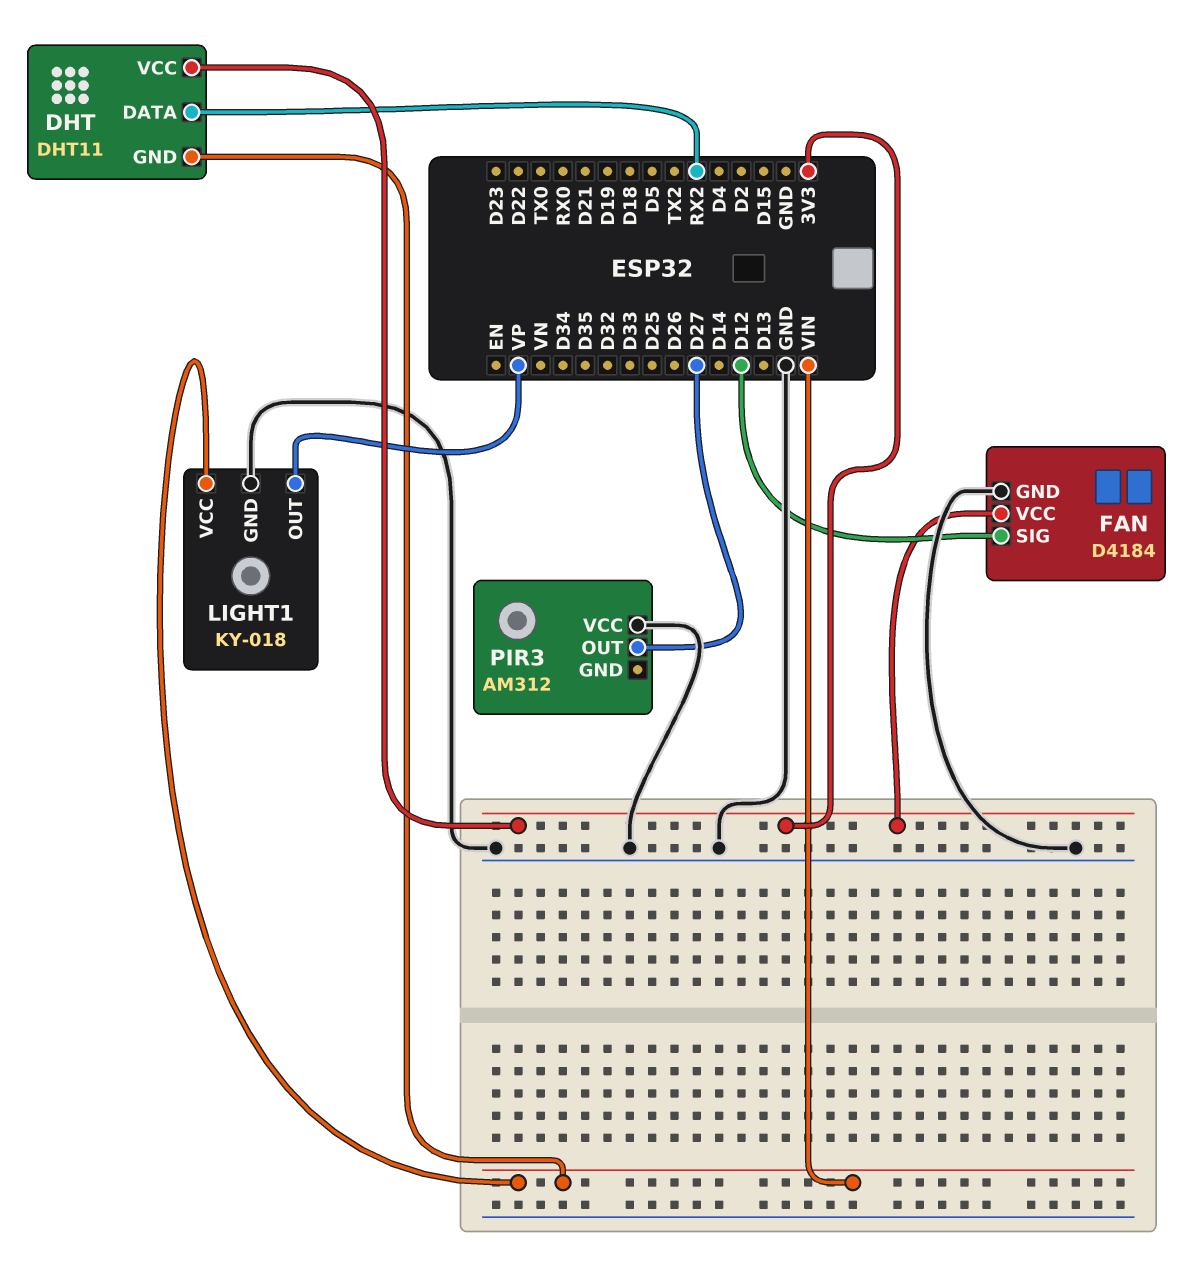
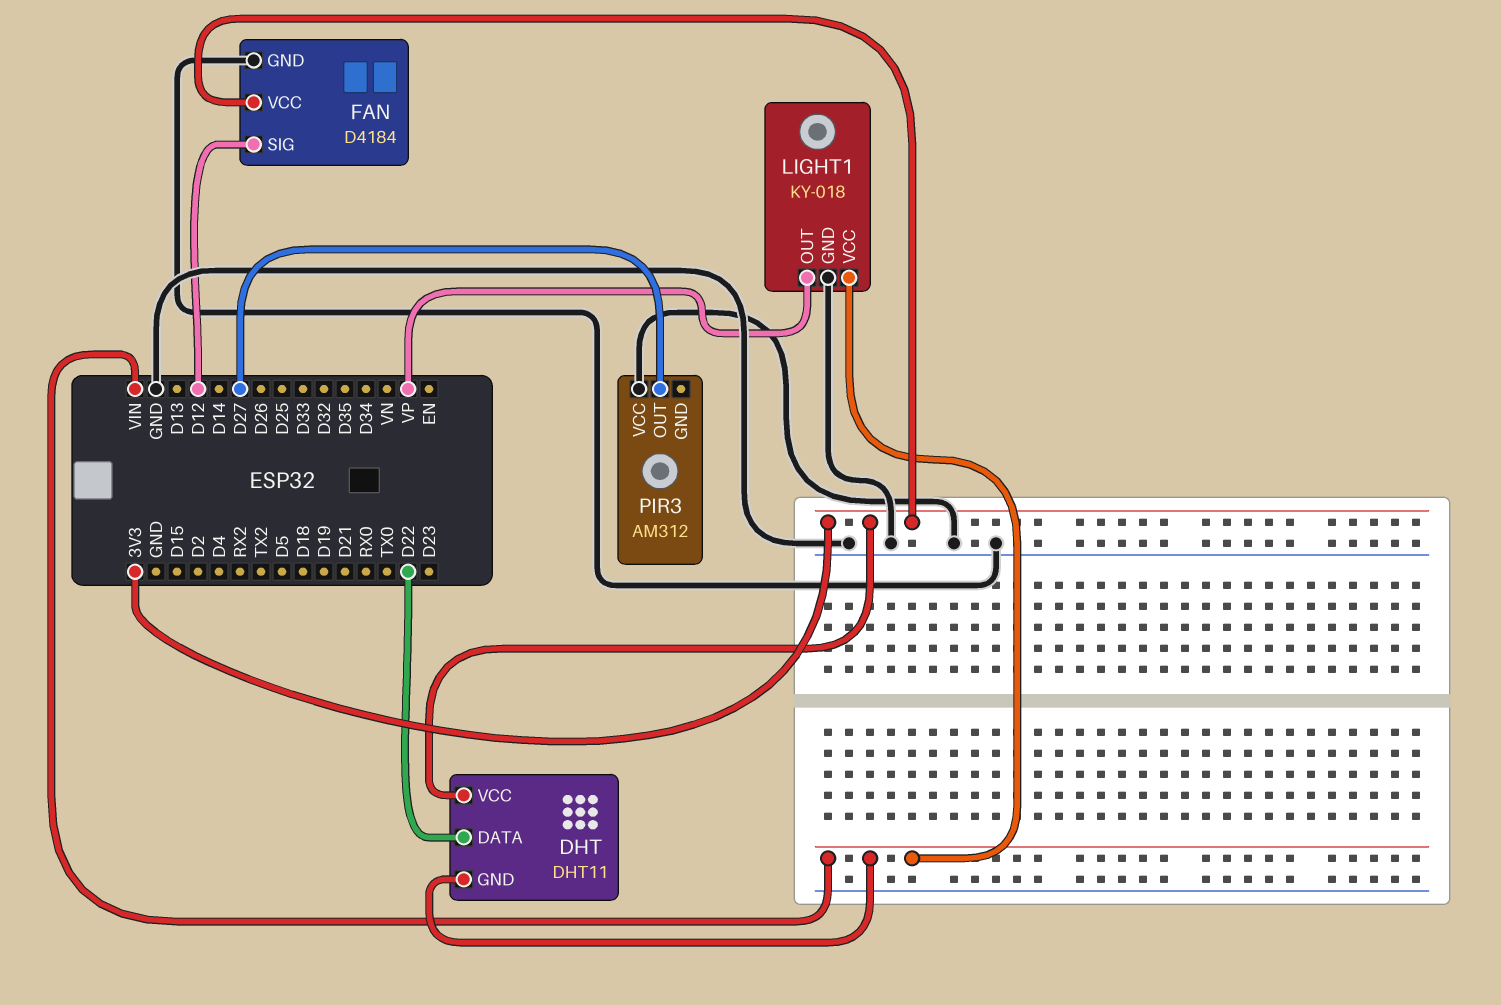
DHT pin DATA: RX2 -> D22

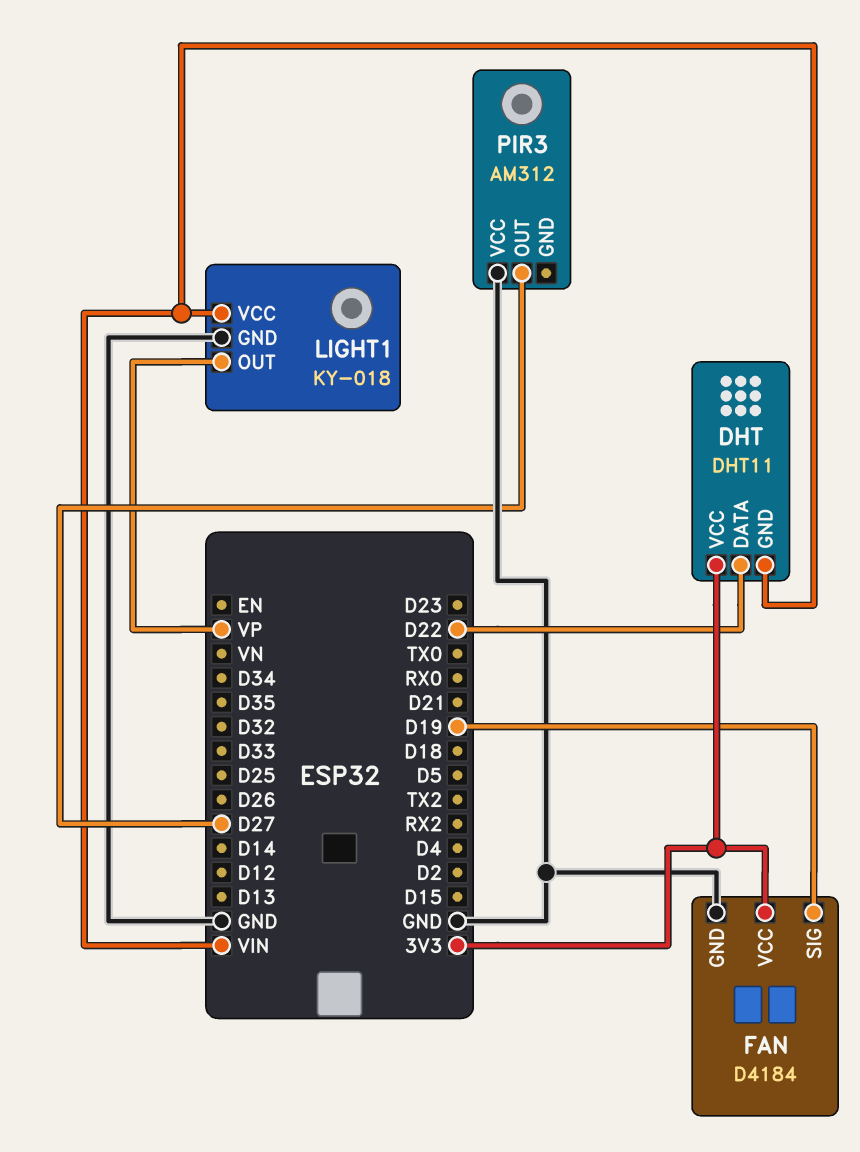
FAN pin SIG: D12 -> D19

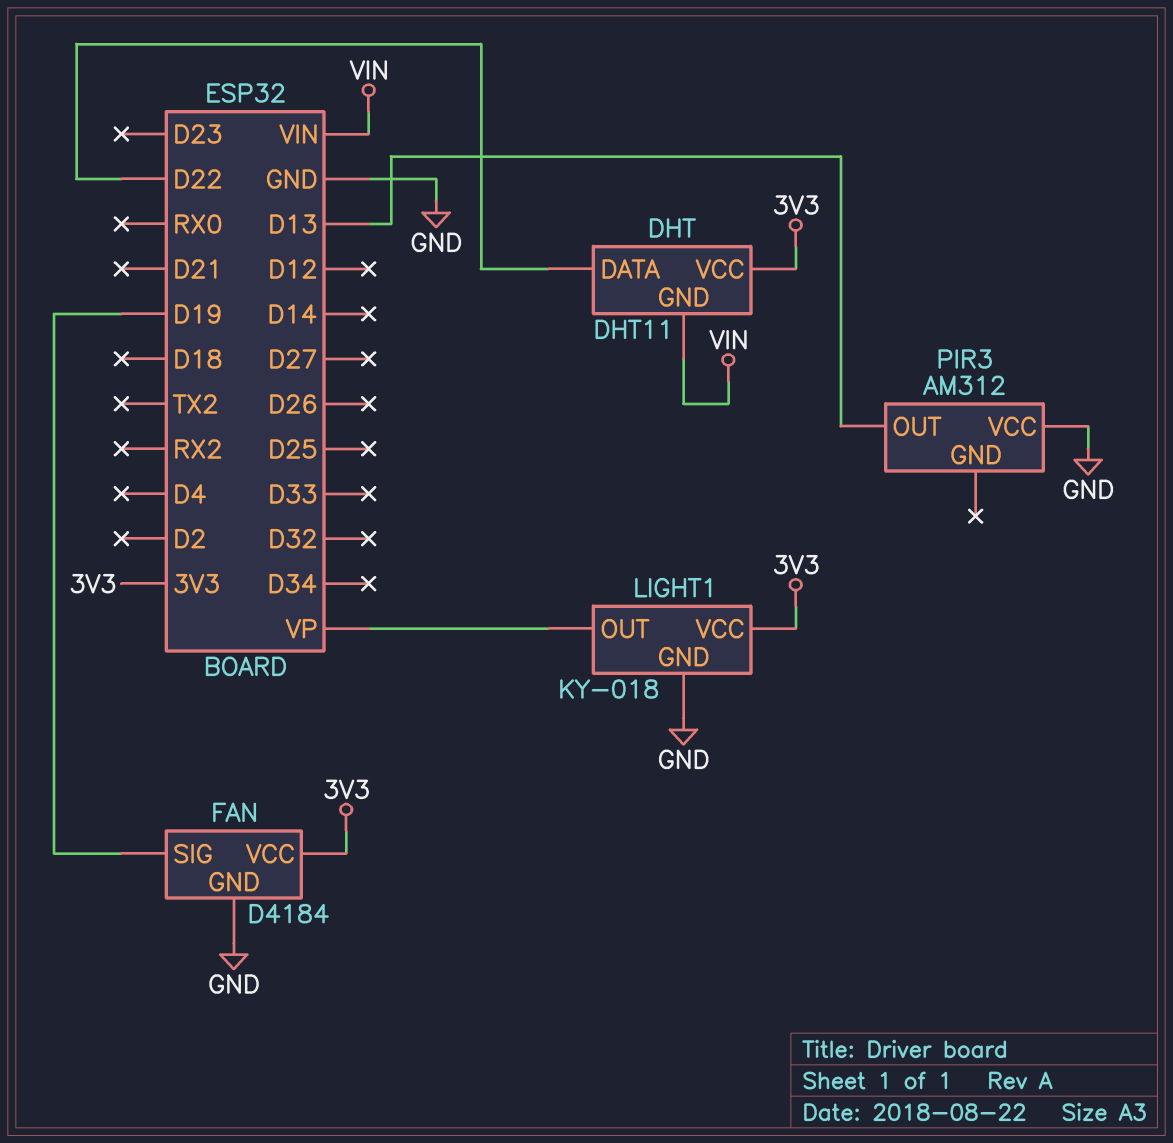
LIGHT1 pin VCC: VIN -> 3V3
PIR3 pin OUT: D27 -> D13

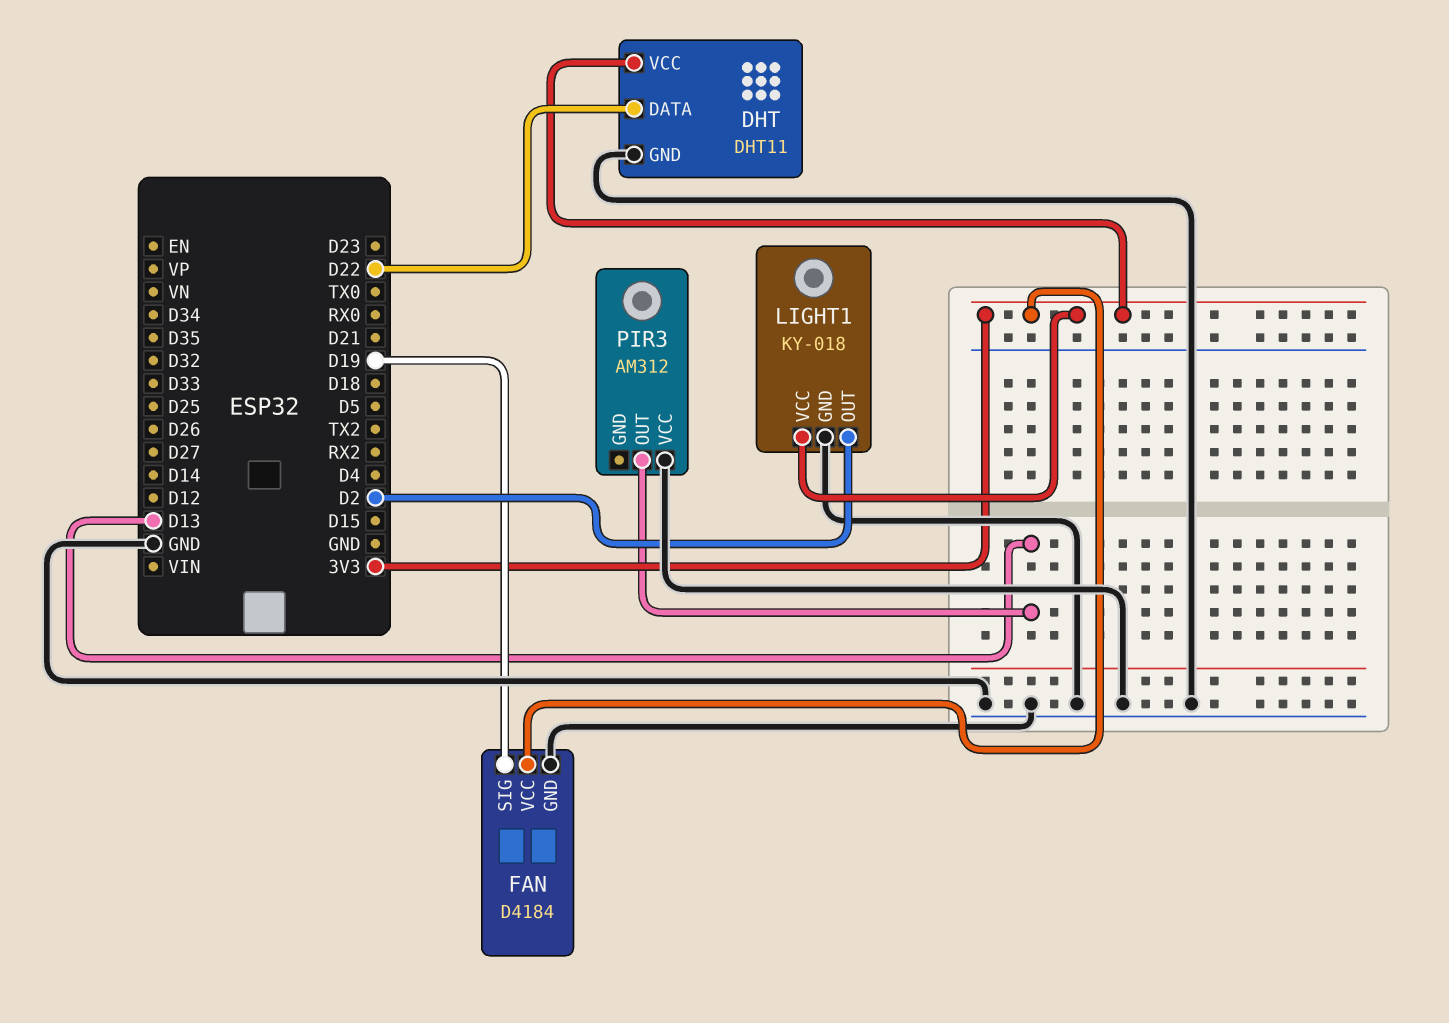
DHT pin GND: VIN -> GND
LIGHT1 pin OUT: VP -> D2

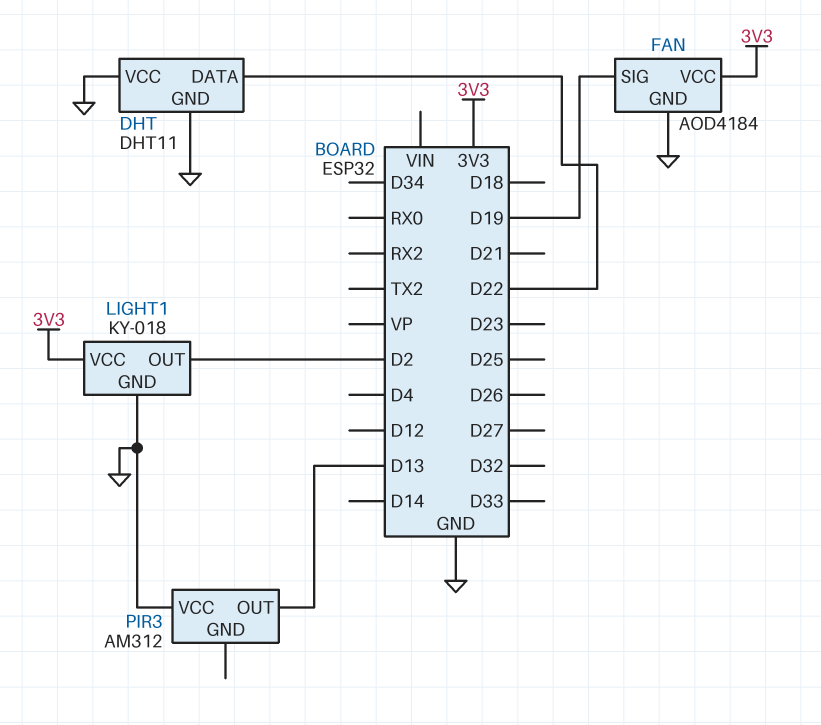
DHT pin VCC: 3V3 -> GND
FAN: D4184 -> AOD4184

